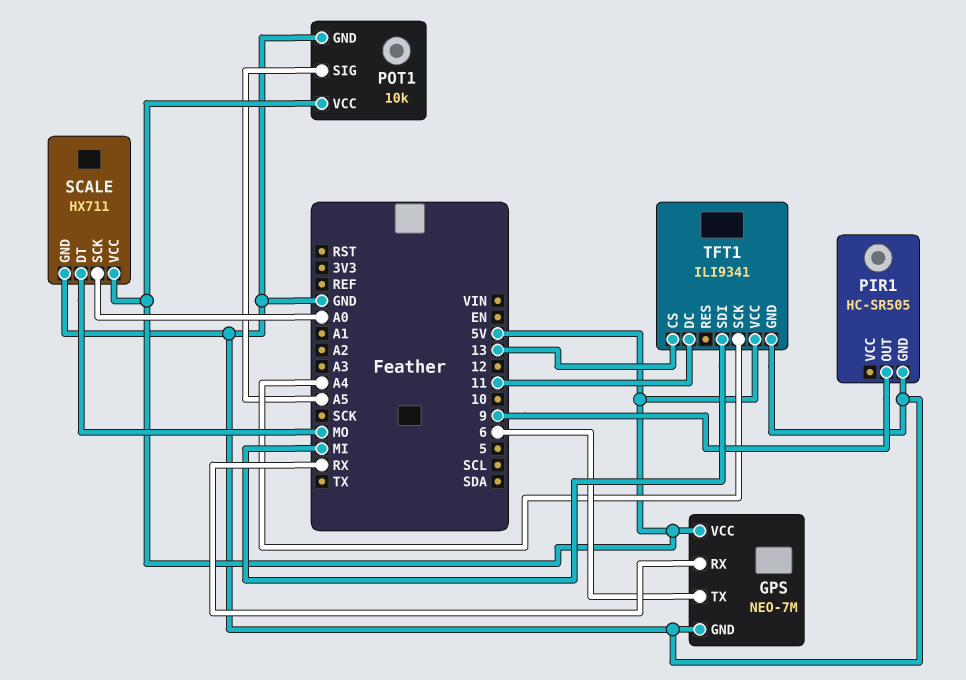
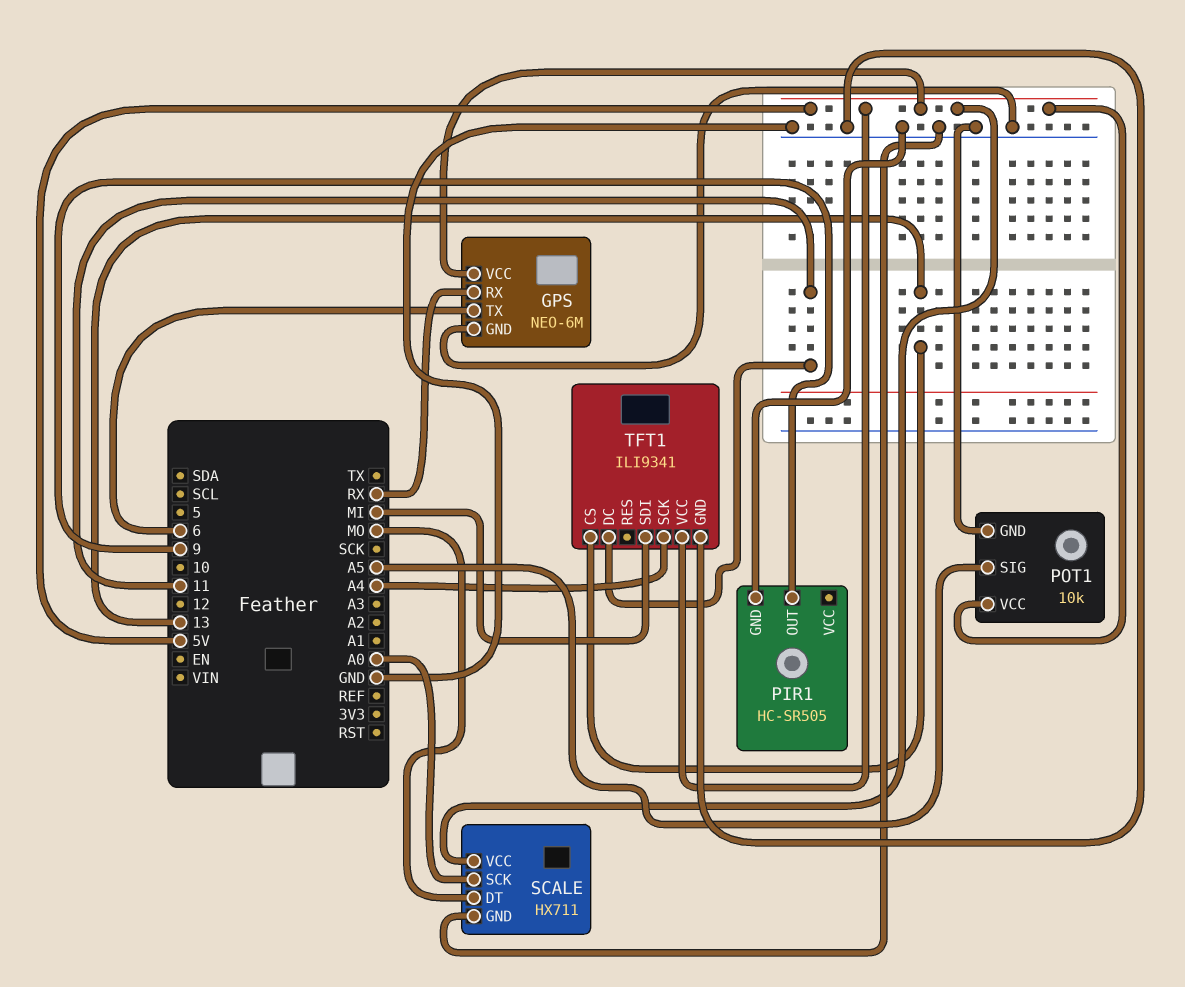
GPS: NEO-7M -> NEO-6M

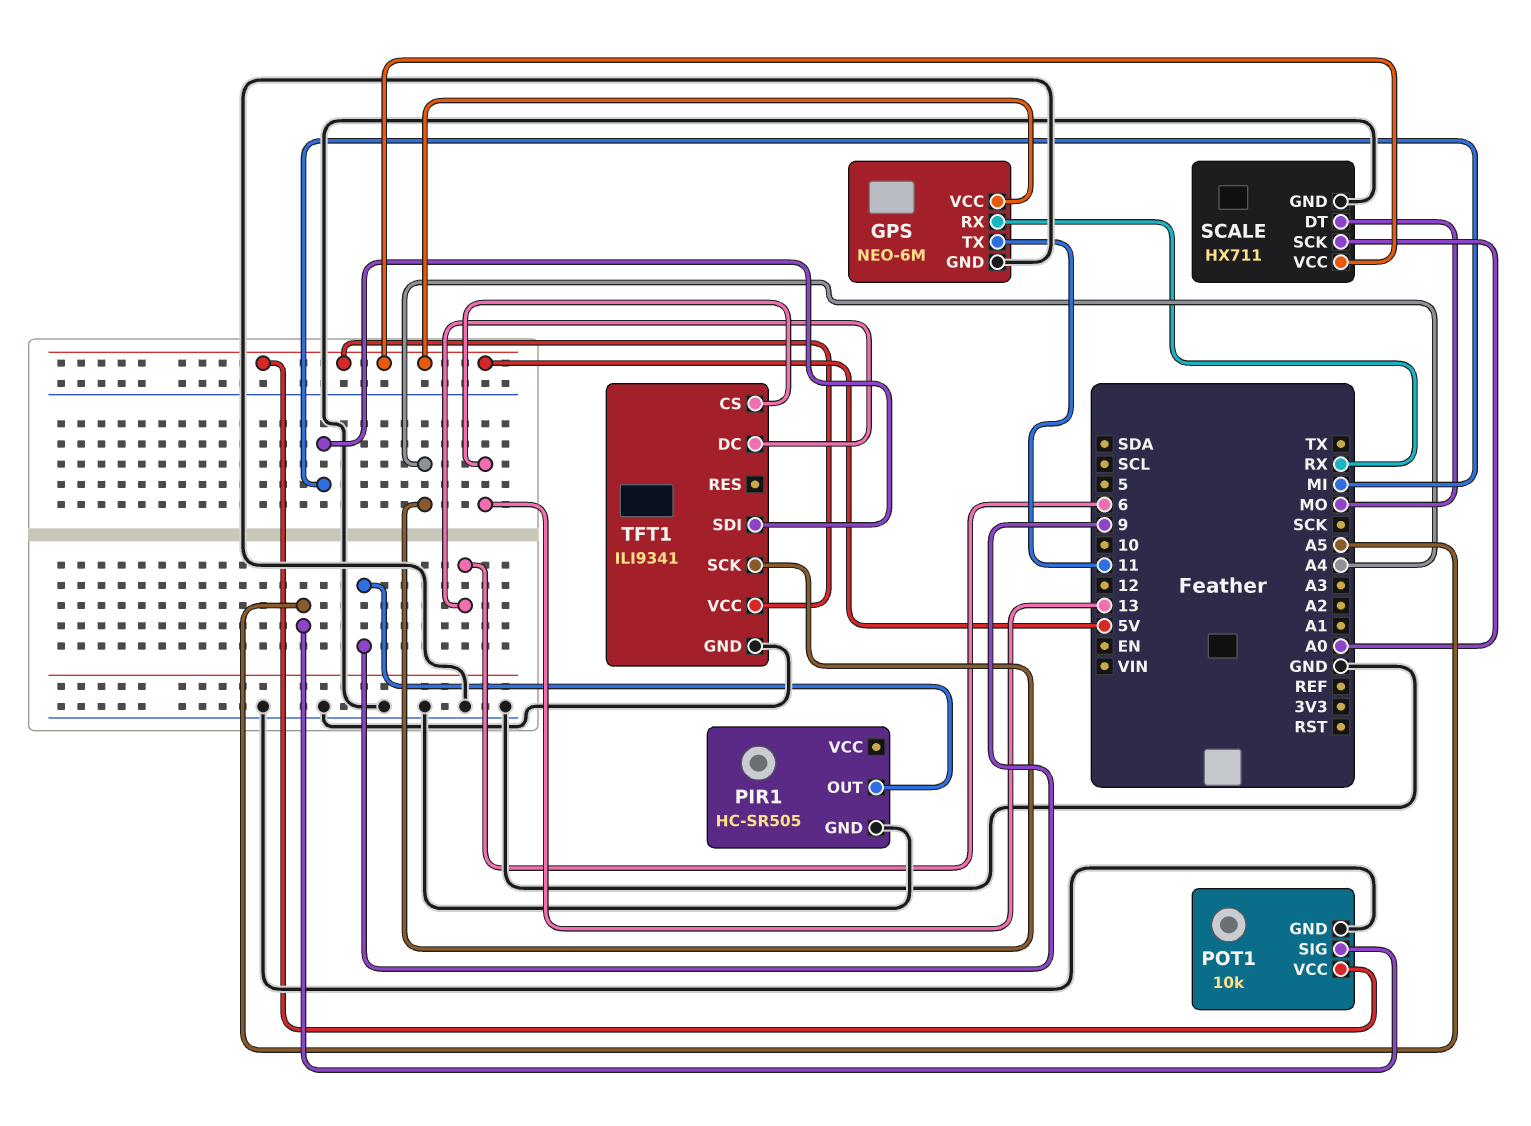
GPS pin TX: 6 -> 11
TFT1 pin DC: 11 -> 6

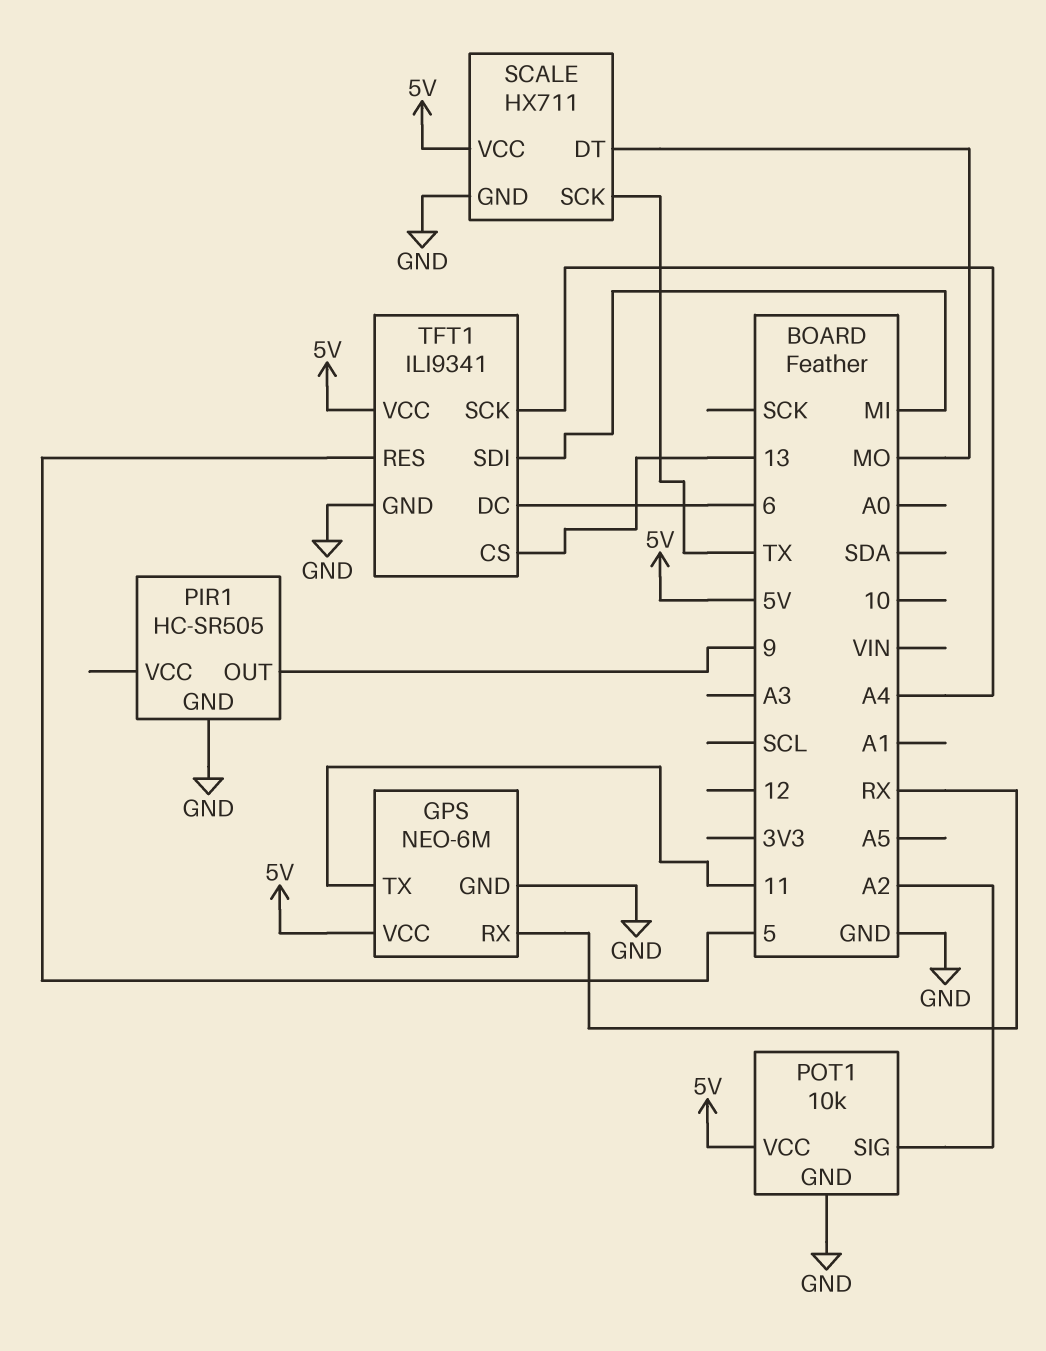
POT1 pin SIG: A5 -> A2
SCALE pin SCK: A0 -> TX
TFT1 pin RES: none -> 5

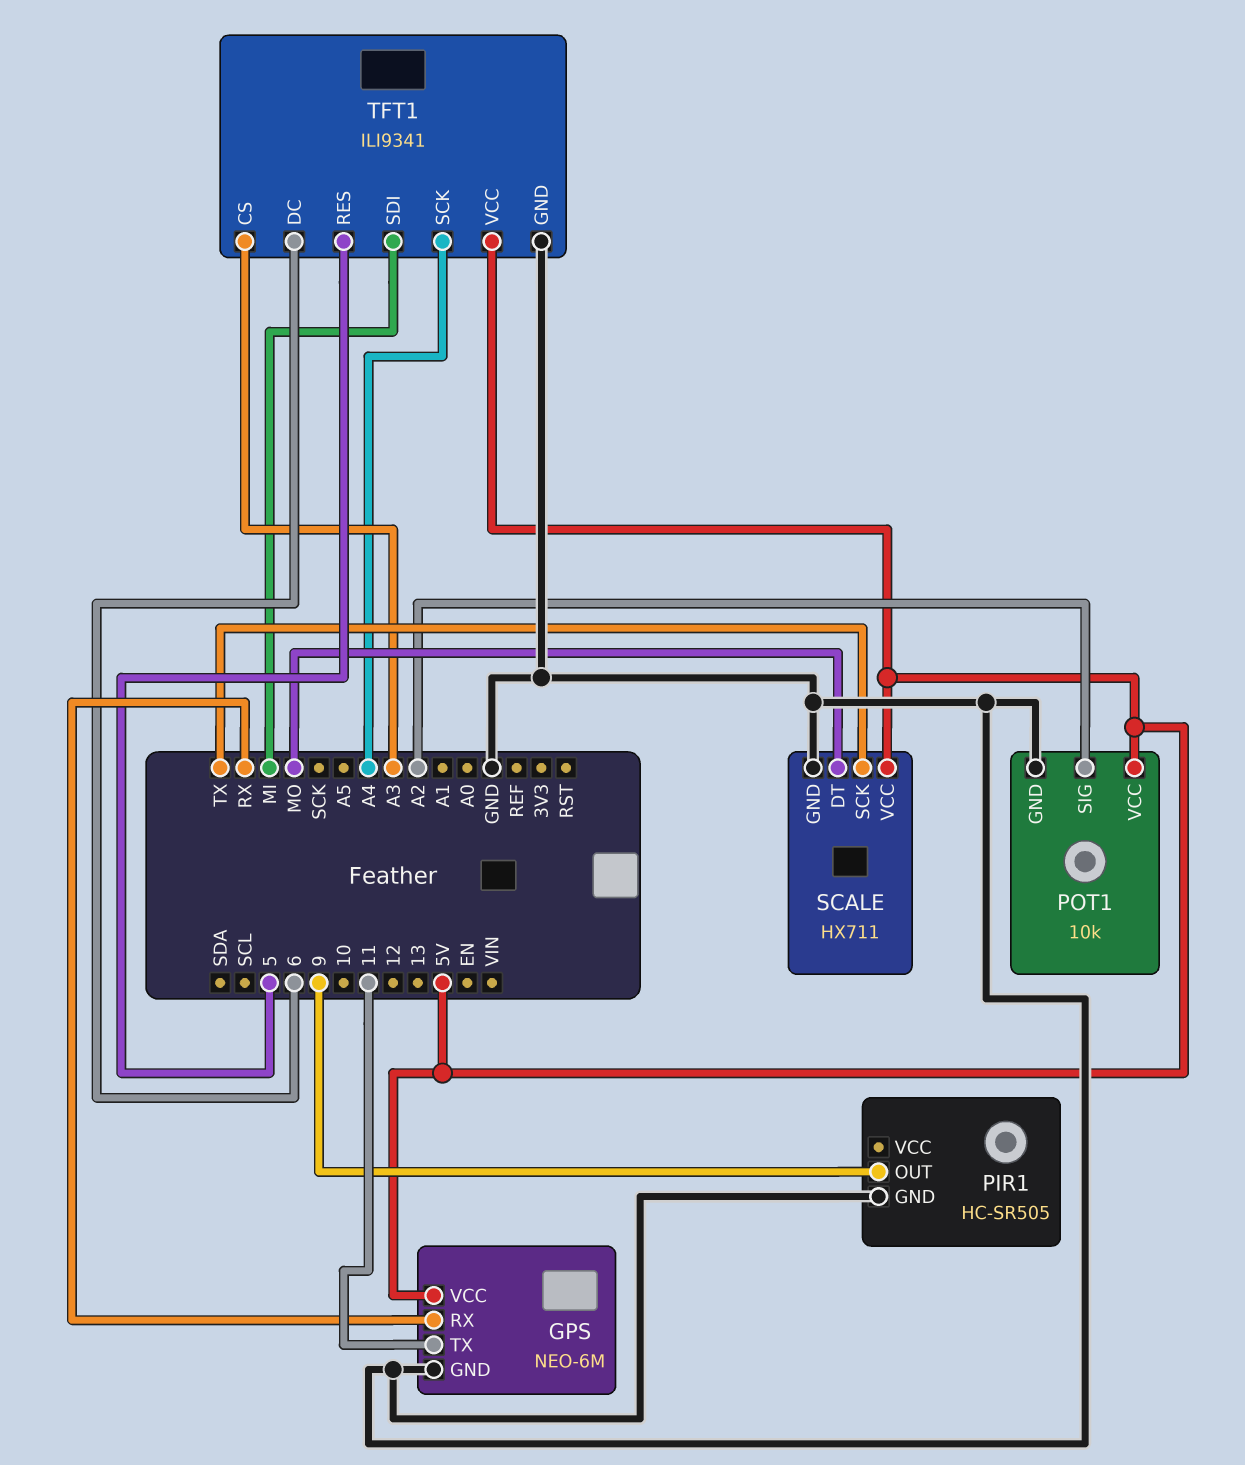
TFT1 pin CS: 13 -> A3

